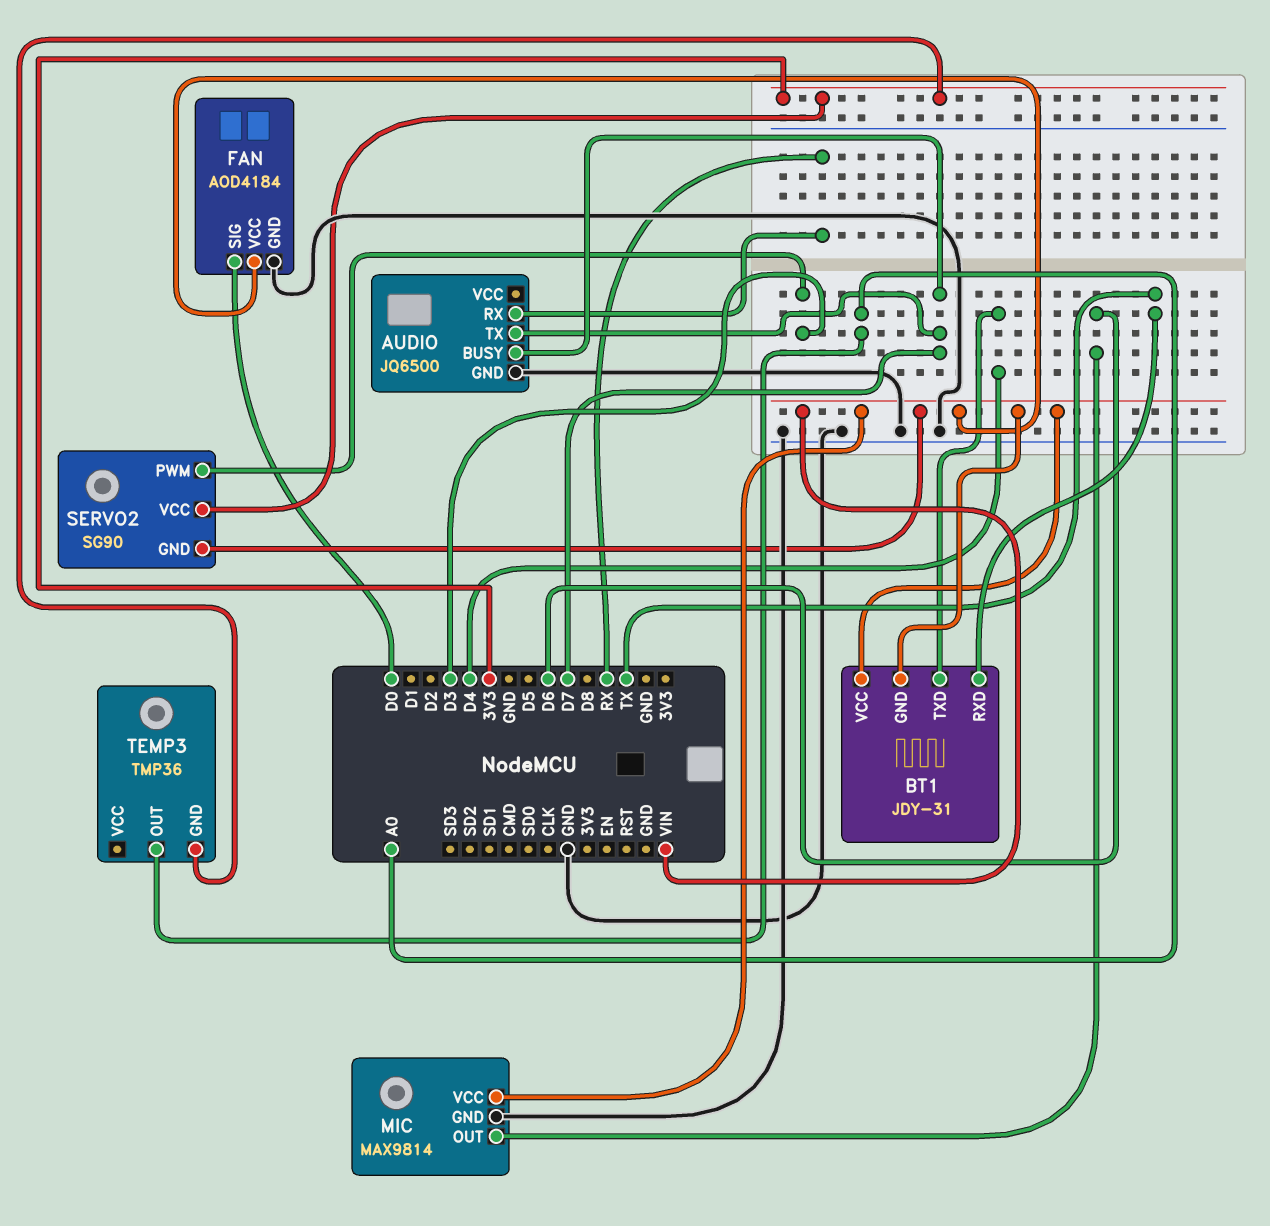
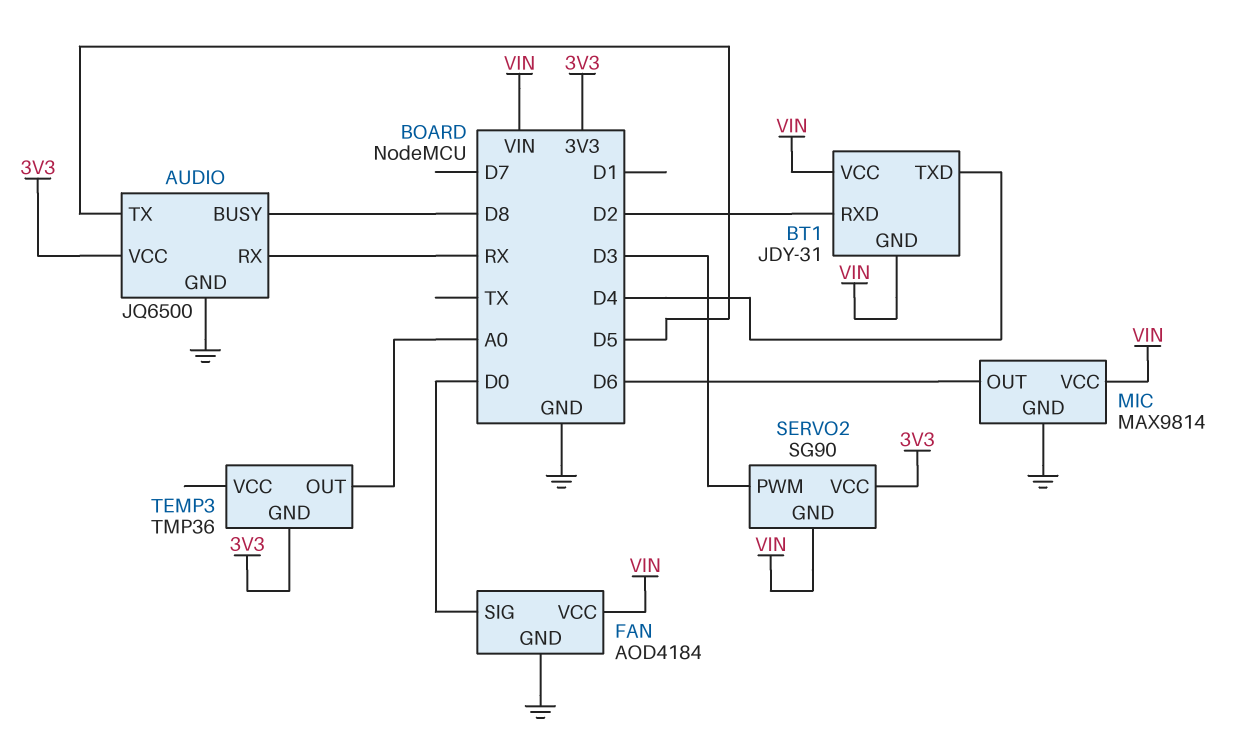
AUDIO pin BUSY: D7 -> D8
AUDIO pin TX: D7 -> D5
AUDIO pin VCC: none -> 3V3
BT1 pin RXD: TX -> D2

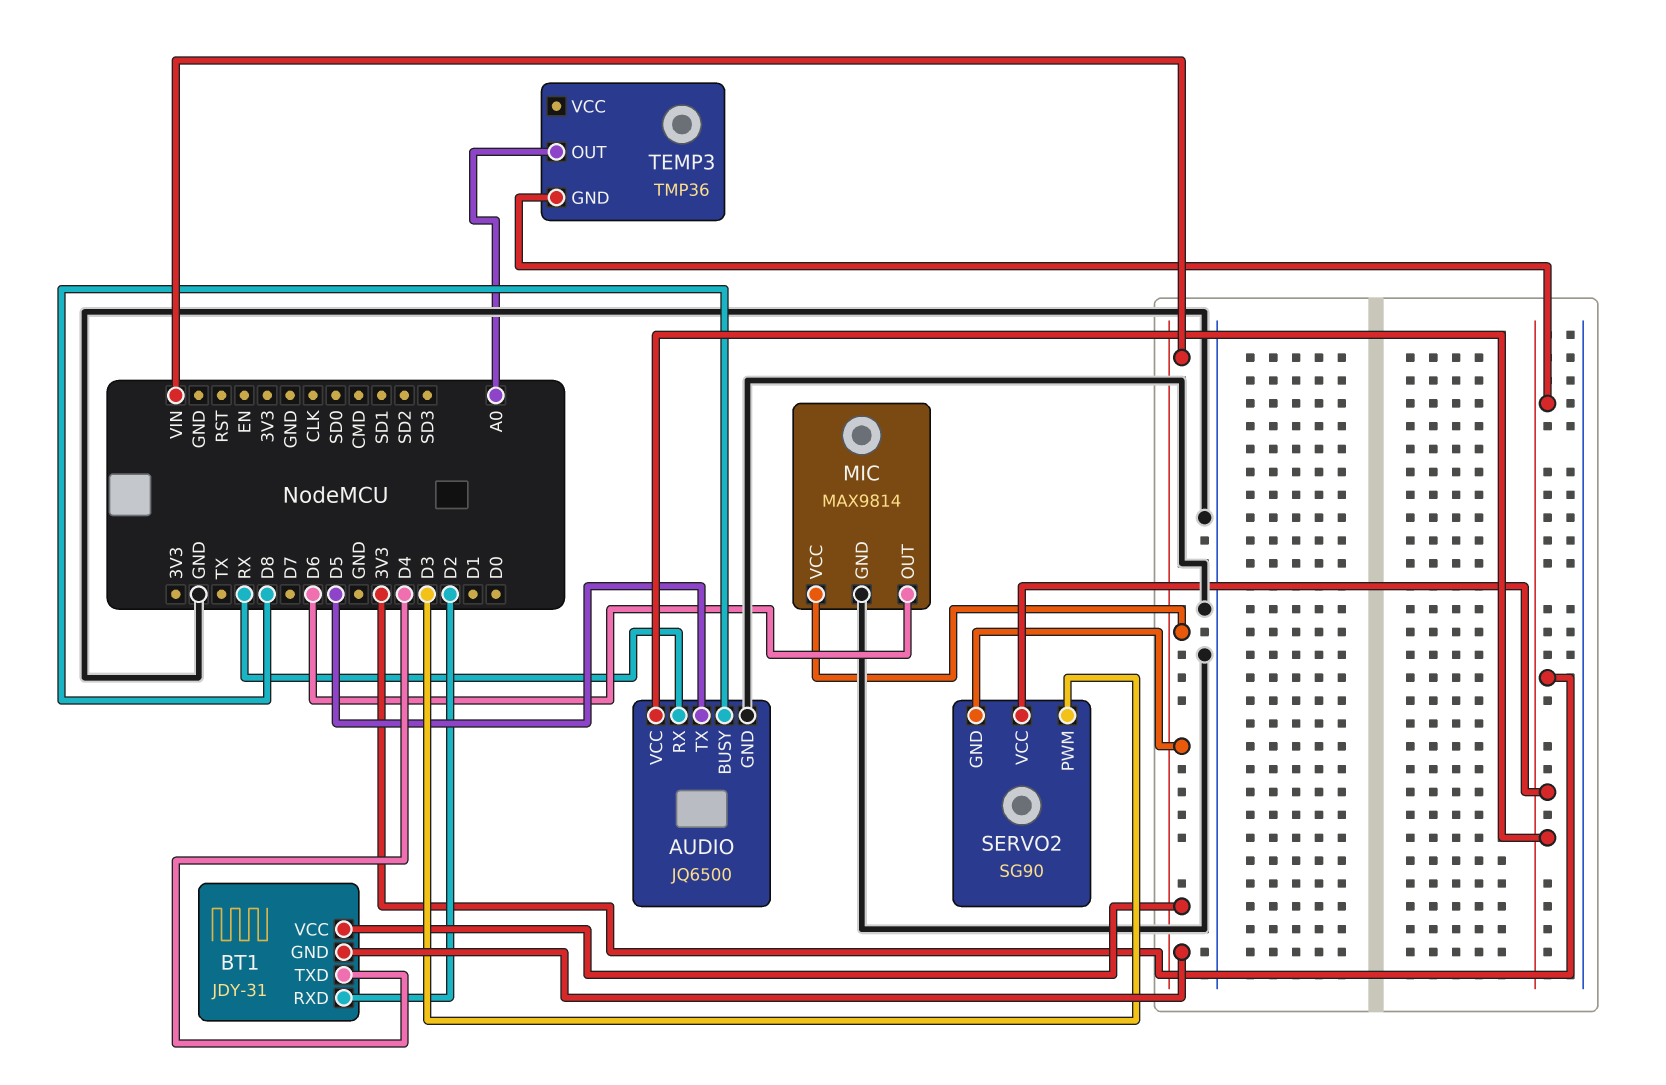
FAN: AOD4184 -> none
FAN pin GND: GND -> none
FAN pin SIG: D0 -> none
FAN pin VCC: VIN -> none

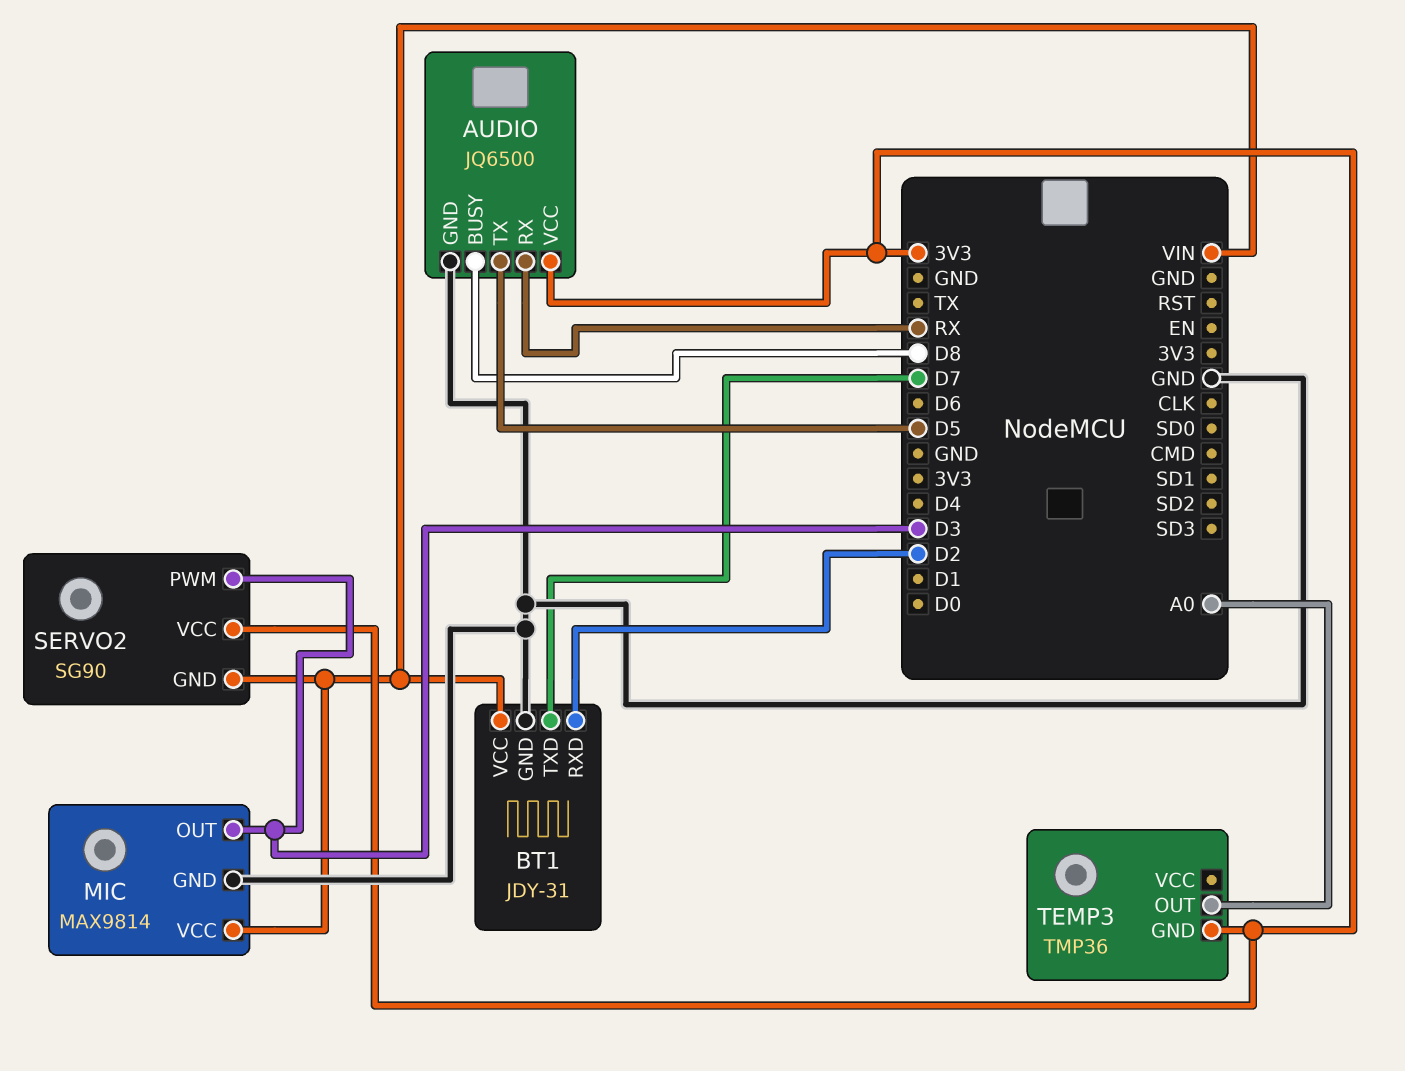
BT1 pin GND: VIN -> GND
BT1 pin TXD: D4 -> D7
MIC pin OUT: D6 -> D3

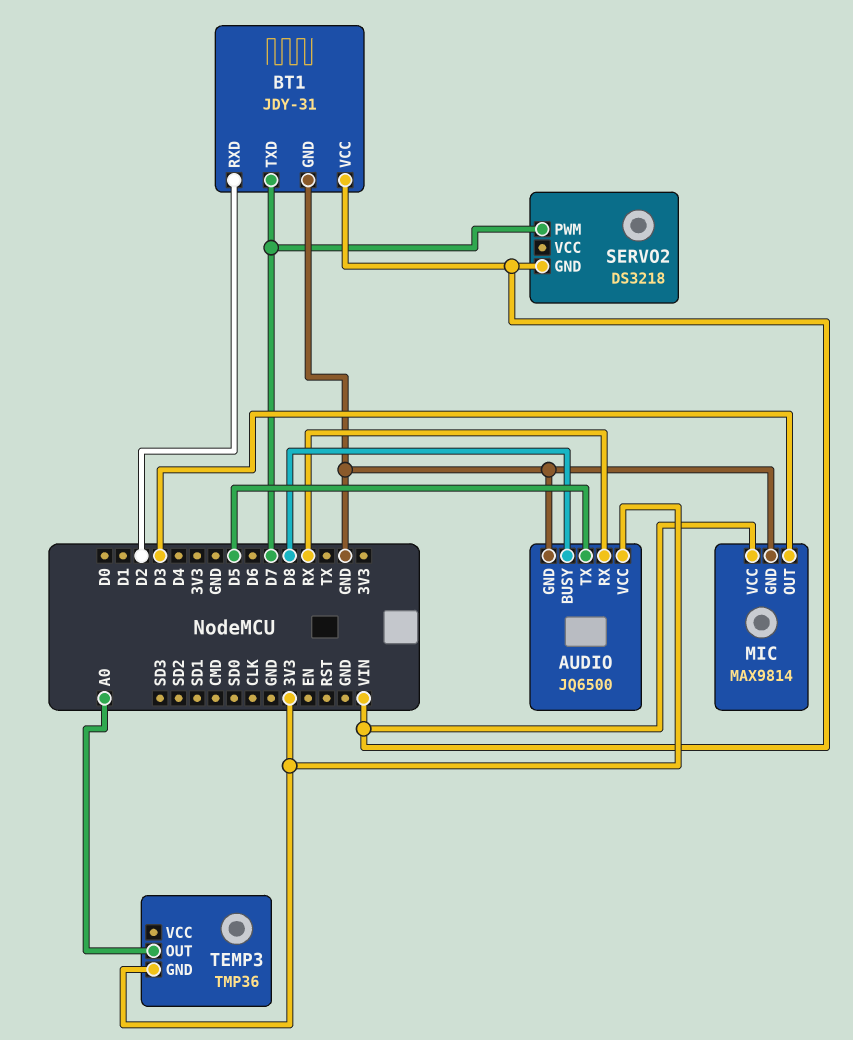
SERVO2: SG90 -> DS3218
SERVO2 pin PWM: D3 -> D7
SERVO2 pin VCC: 3V3 -> none

